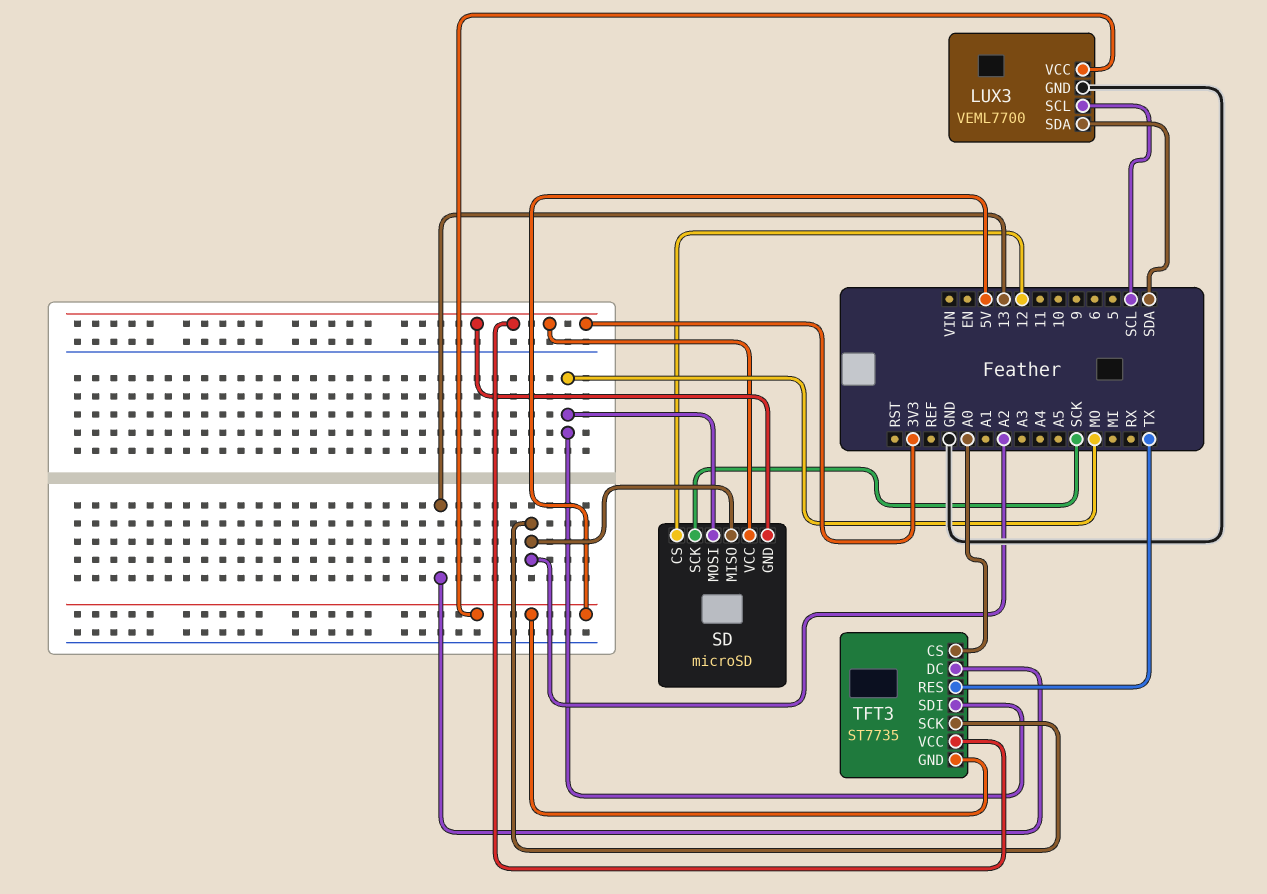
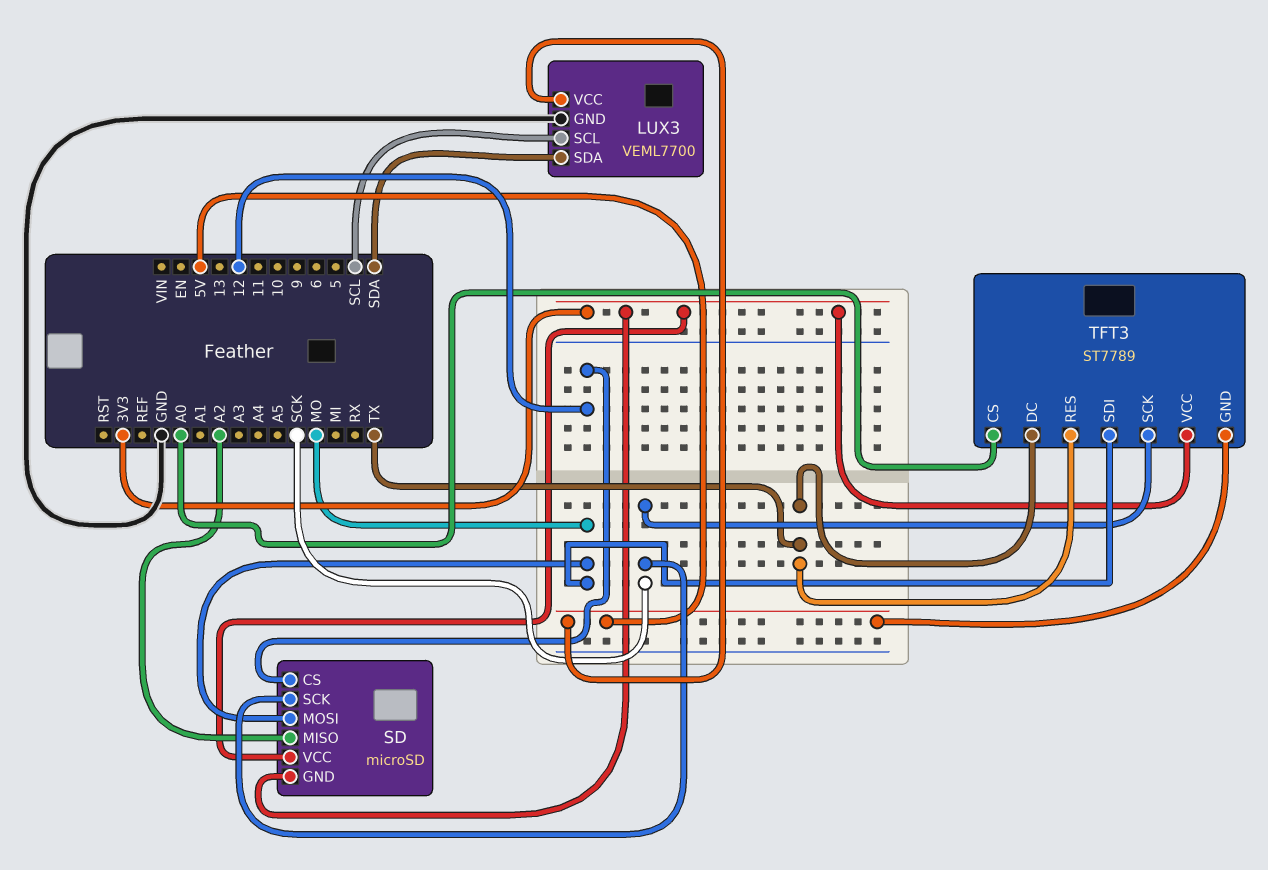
TFT3: ST7735 -> ST7789
TFT3 pin DC: 13 -> TX
TFT3 pin SCK: A2 -> SCK

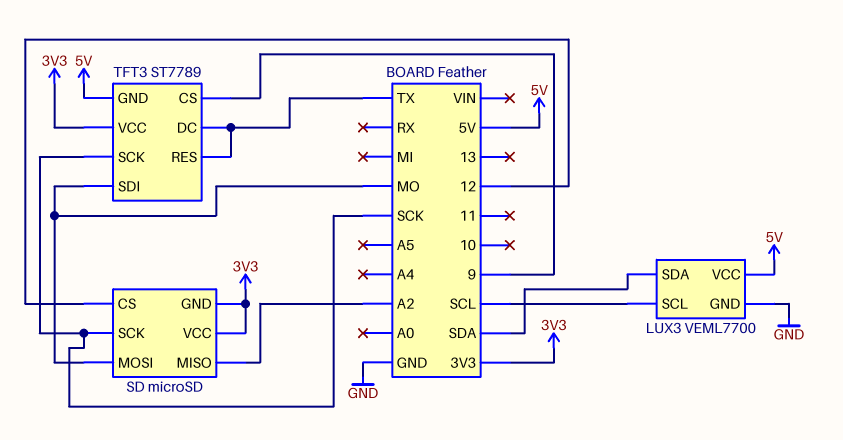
TFT3 pin CS: A0 -> 9

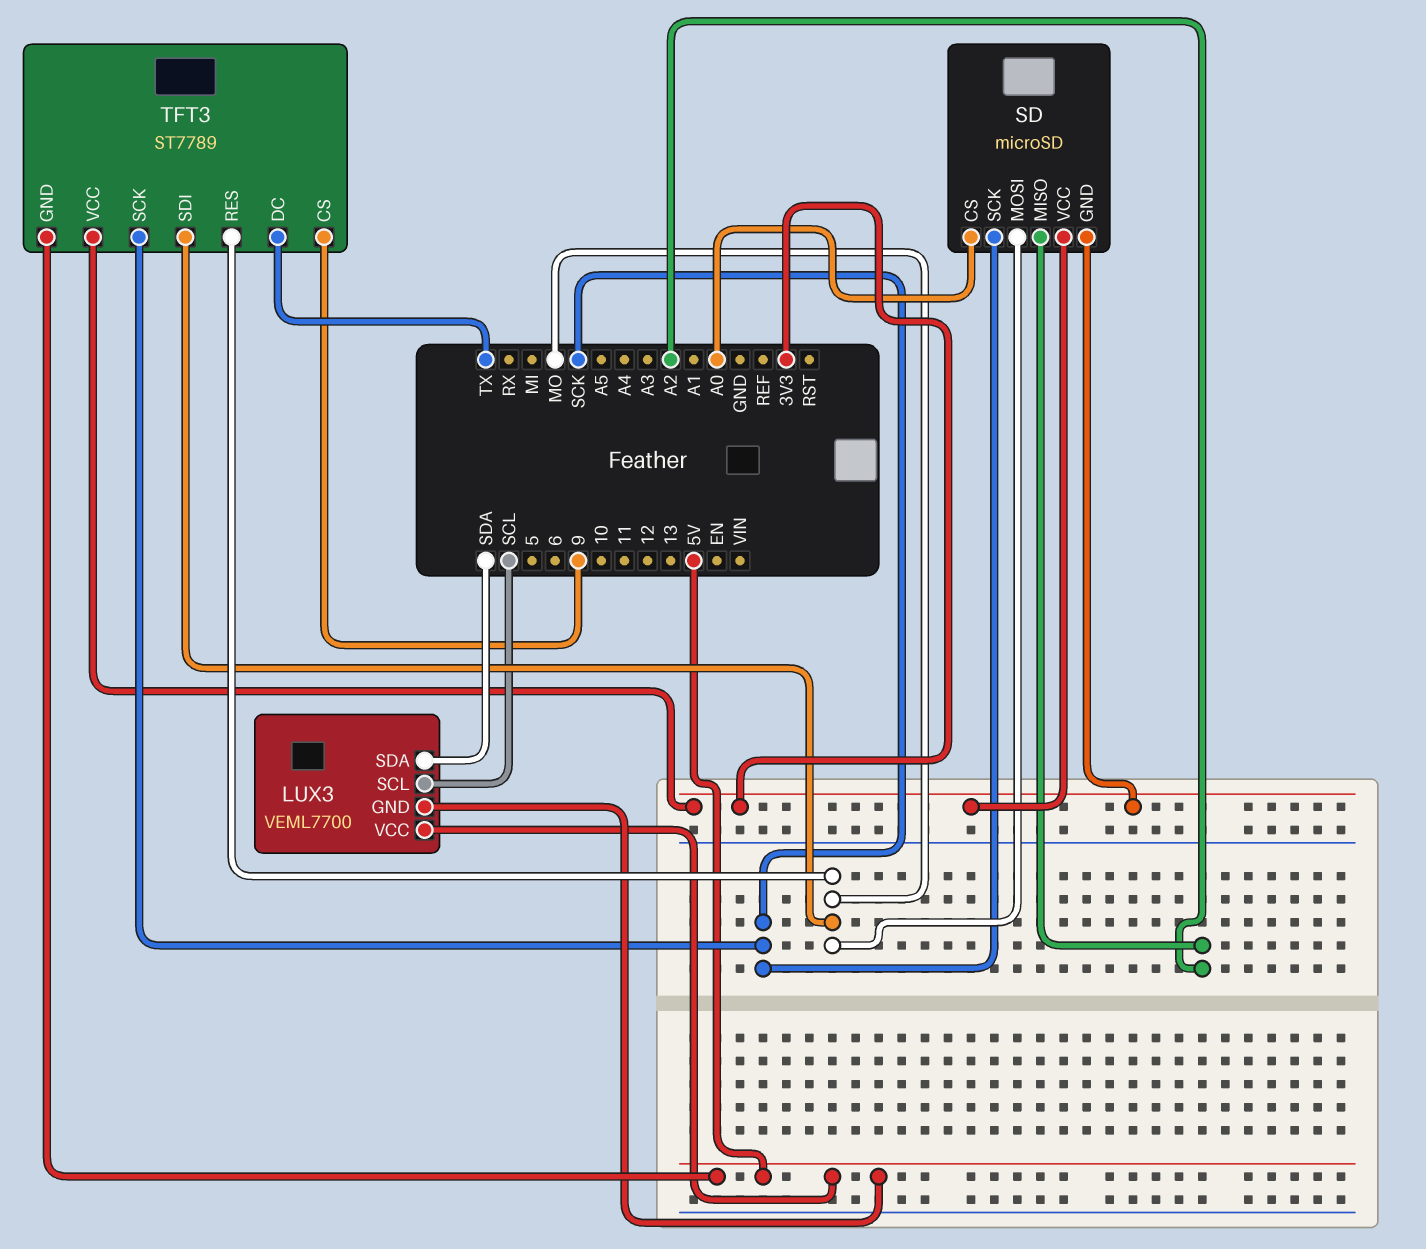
LUX3 pin GND: GND -> 5V
SD pin CS: 12 -> A0
TFT3 pin RES: TX -> MO

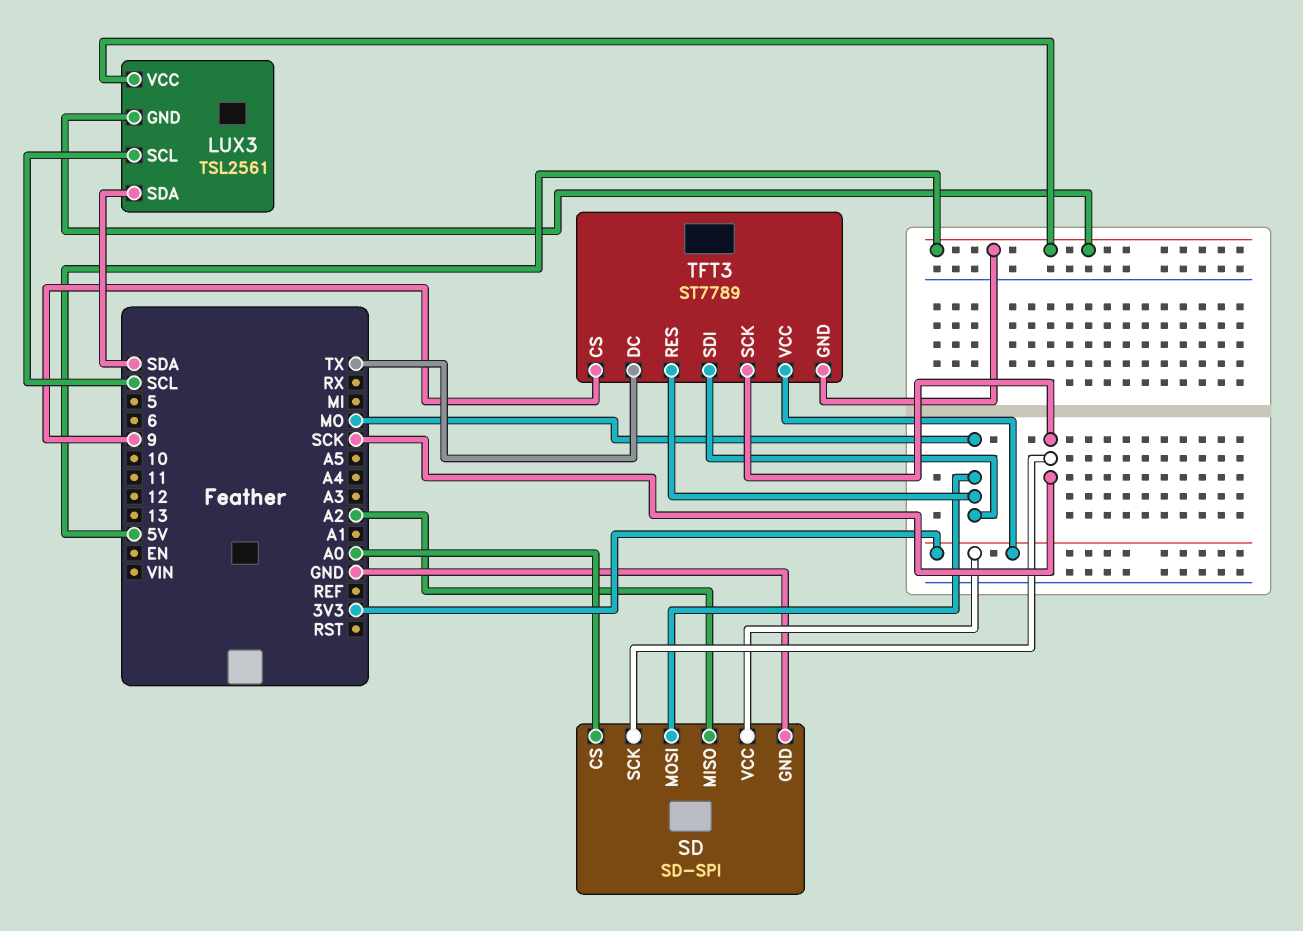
LUX3: VEML7700 -> TSL2561
SD: microSD -> SD-SPI
SD pin GND: 3V3 -> GND

